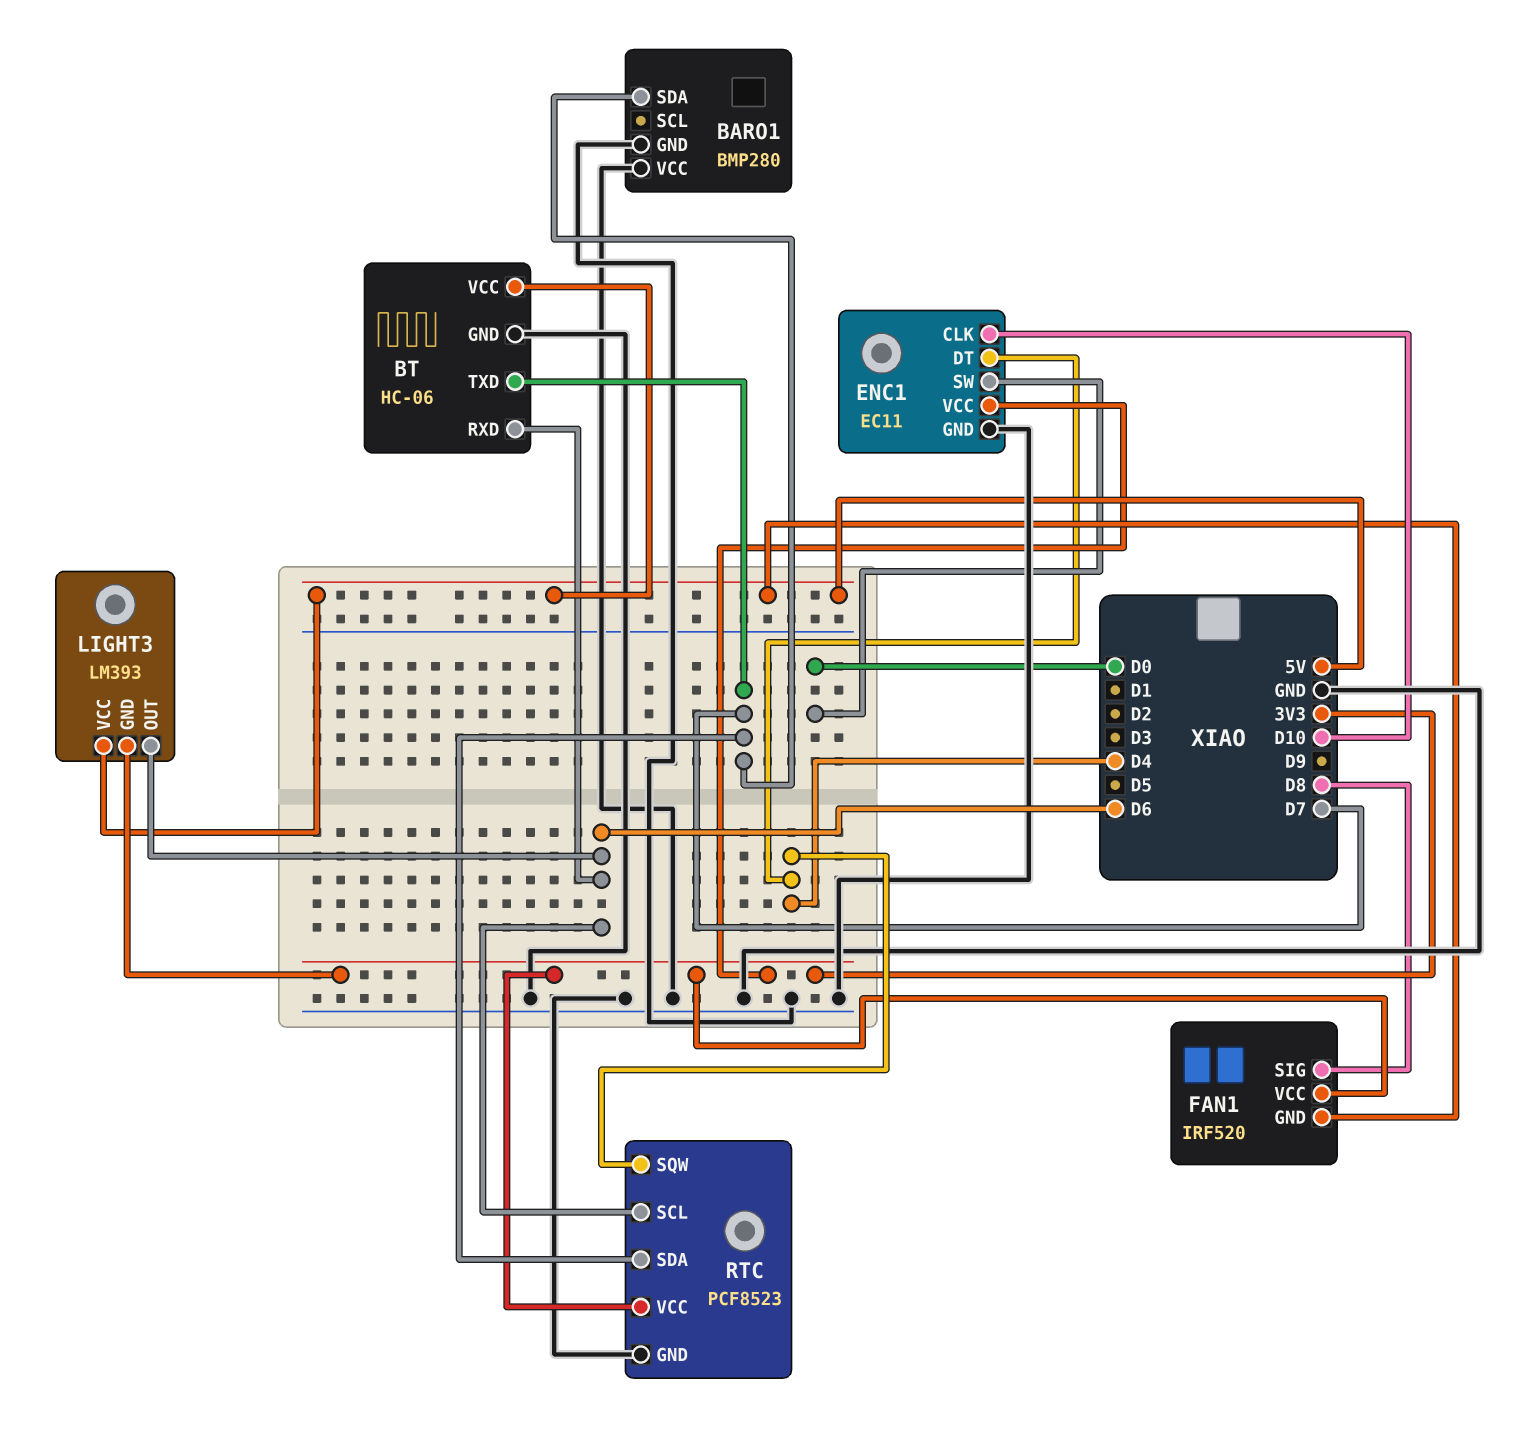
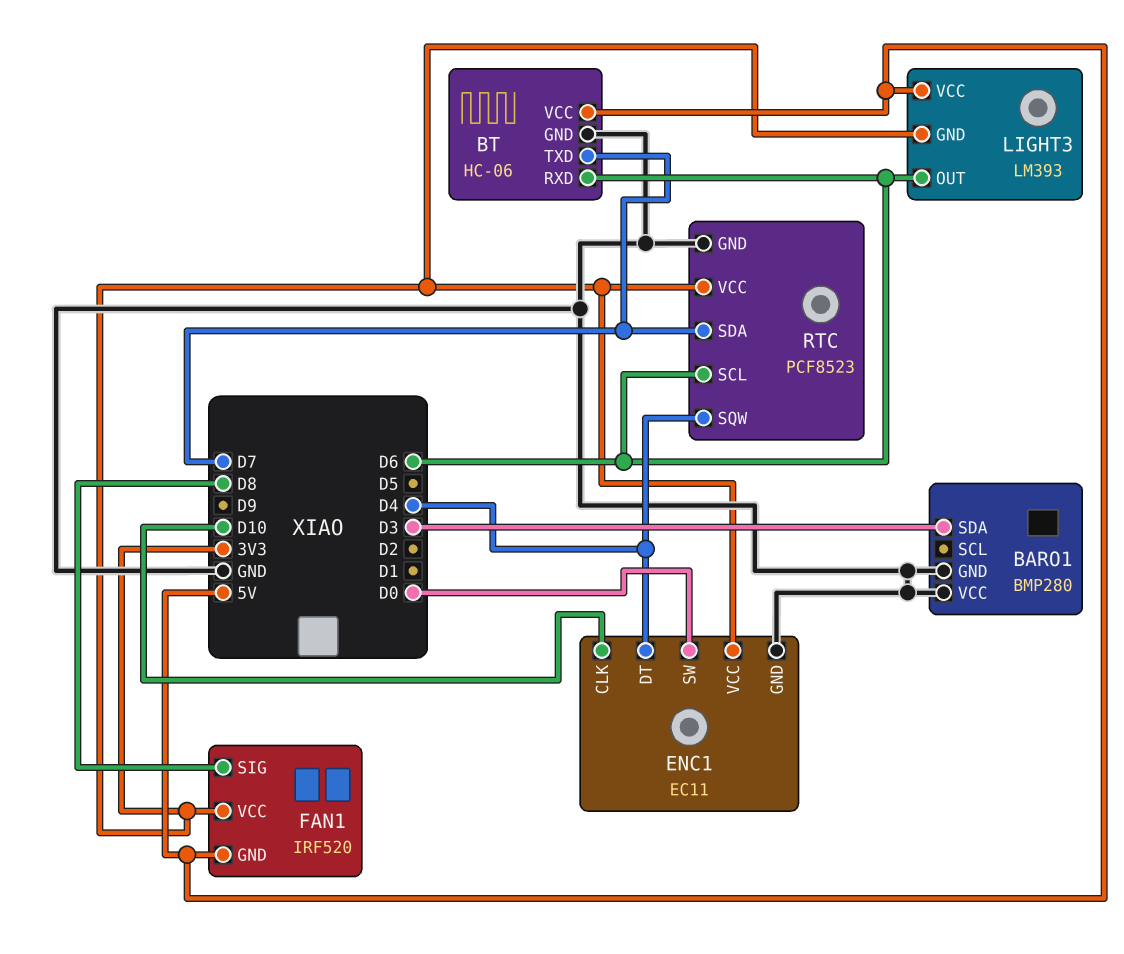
BARO1 pin SDA: D7 -> D3

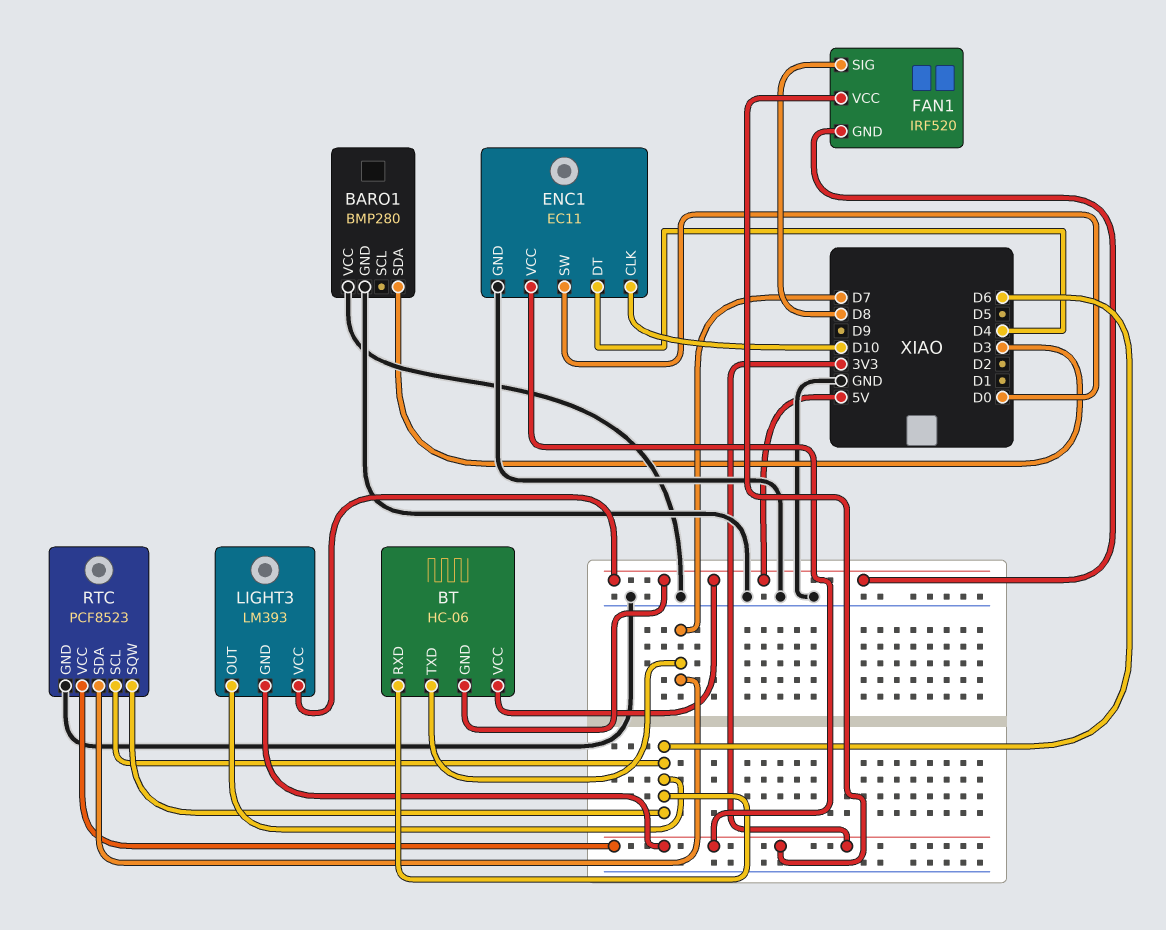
BT pin GND: GND -> 5V
RTC pin SQW: D4 -> D6

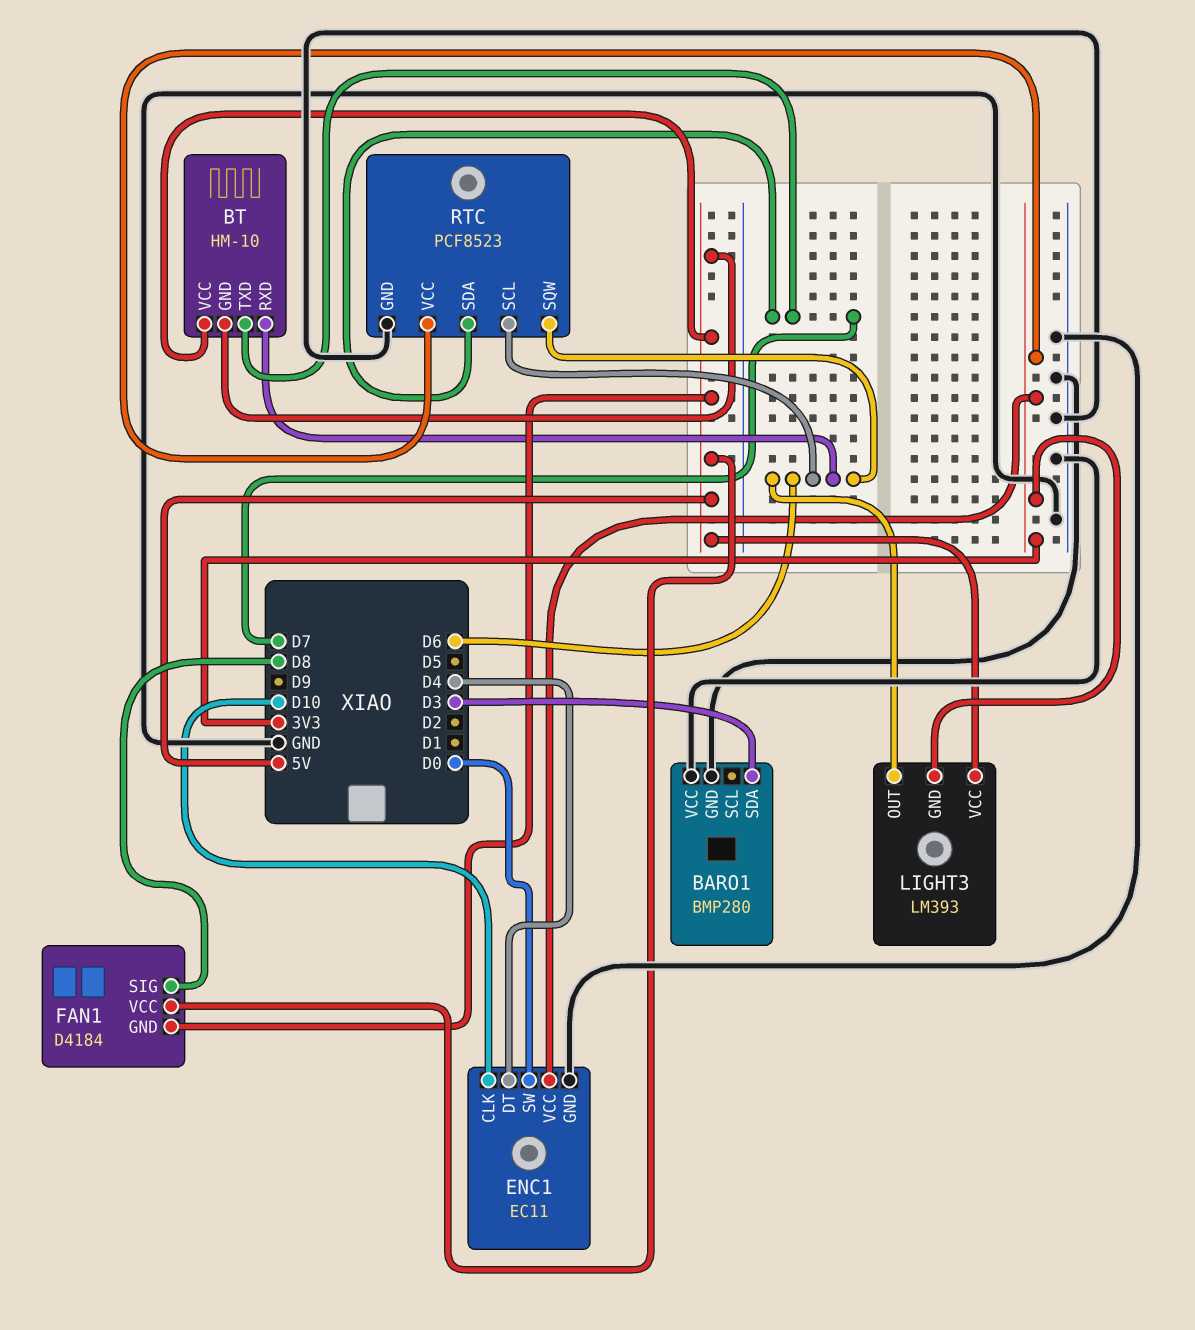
BT: HC-06 -> HM-10
FAN1: IRF520 -> D4184
FAN1 pin VCC: 3V3 -> 5V

